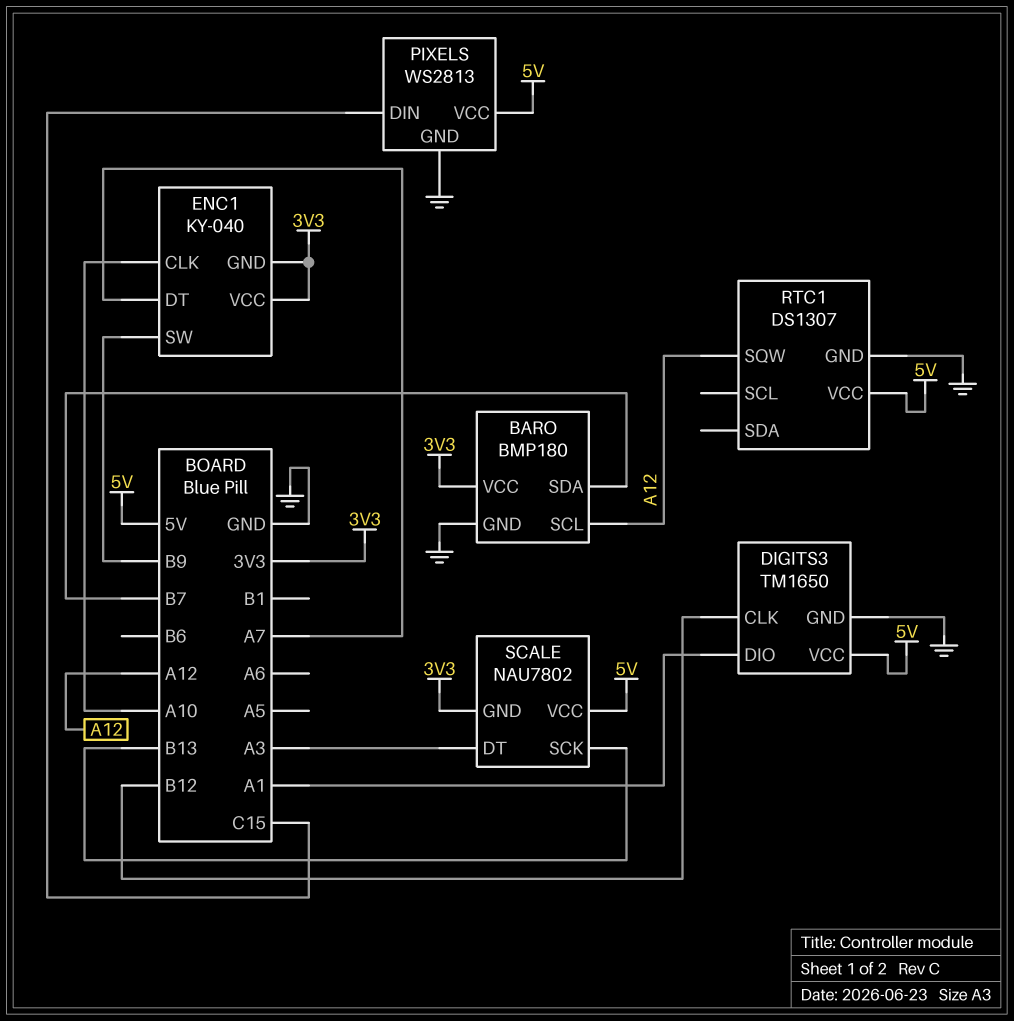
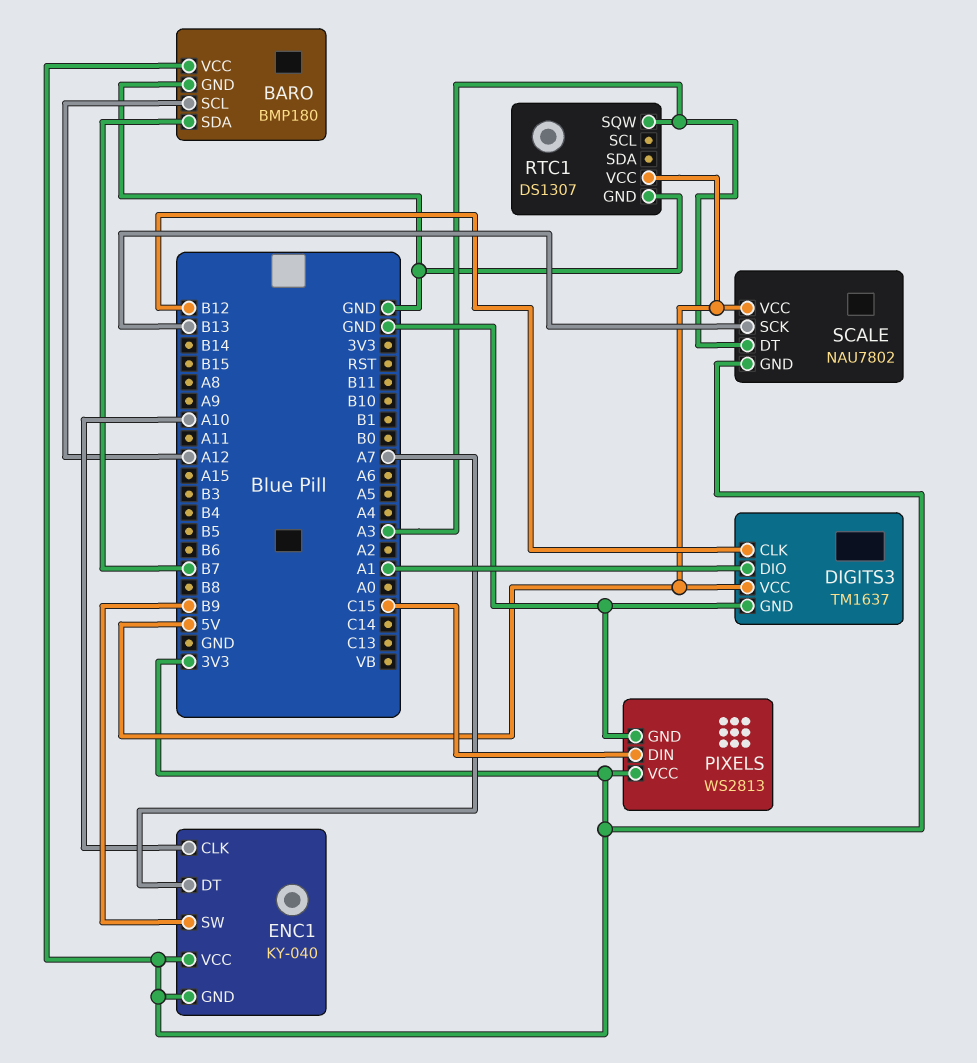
DIGITS3: TM1650 -> TM1637
PIXELS pin VCC: 5V -> 3V3
RTC1 pin SQW: A12 -> A3

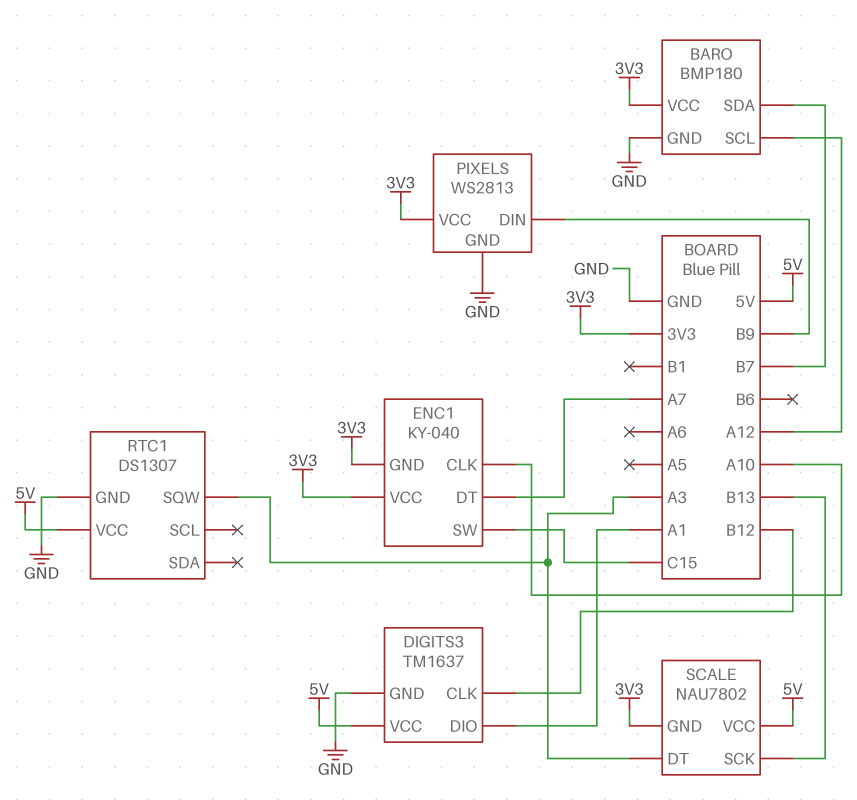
ENC1 pin SW: B9 -> C15
PIXELS pin DIN: C15 -> B9

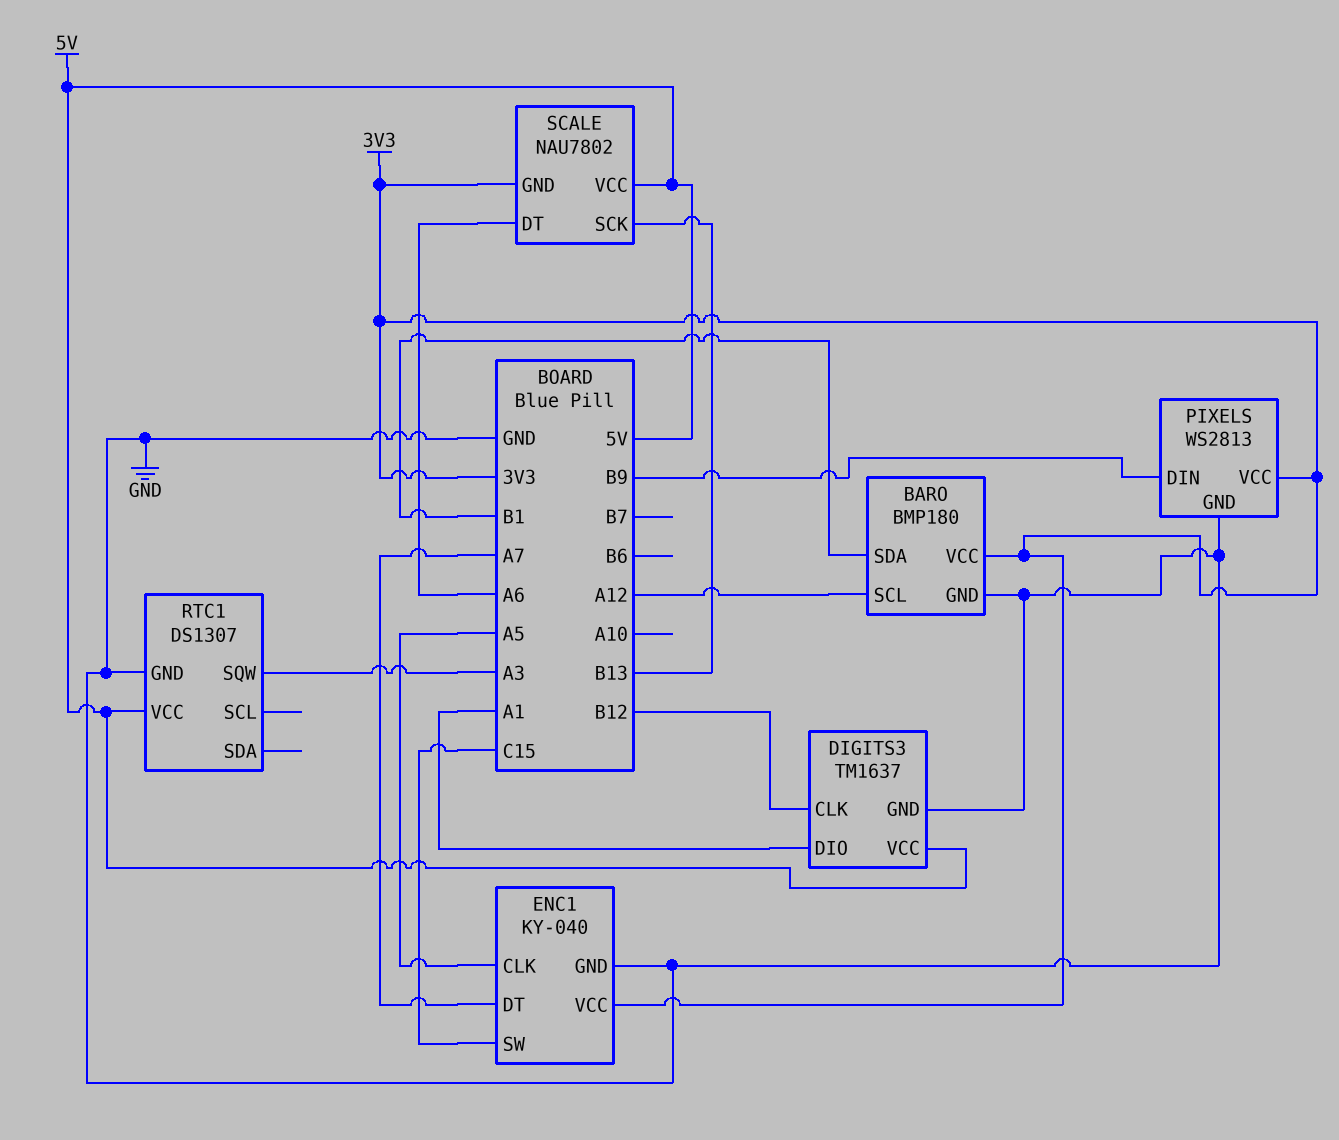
BARO pin SDA: B7 -> B1
ENC1 pin CLK: A10 -> A5
ENC1 pin GND: 3V3 -> GND
SCALE pin DT: A3 -> A6

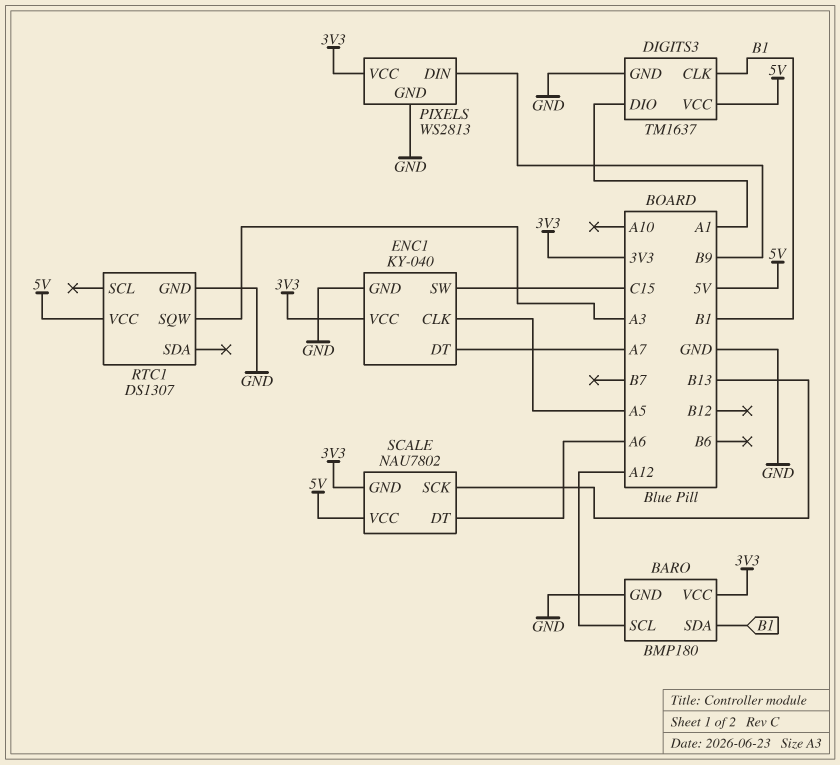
DIGITS3 pin CLK: B12 -> B1

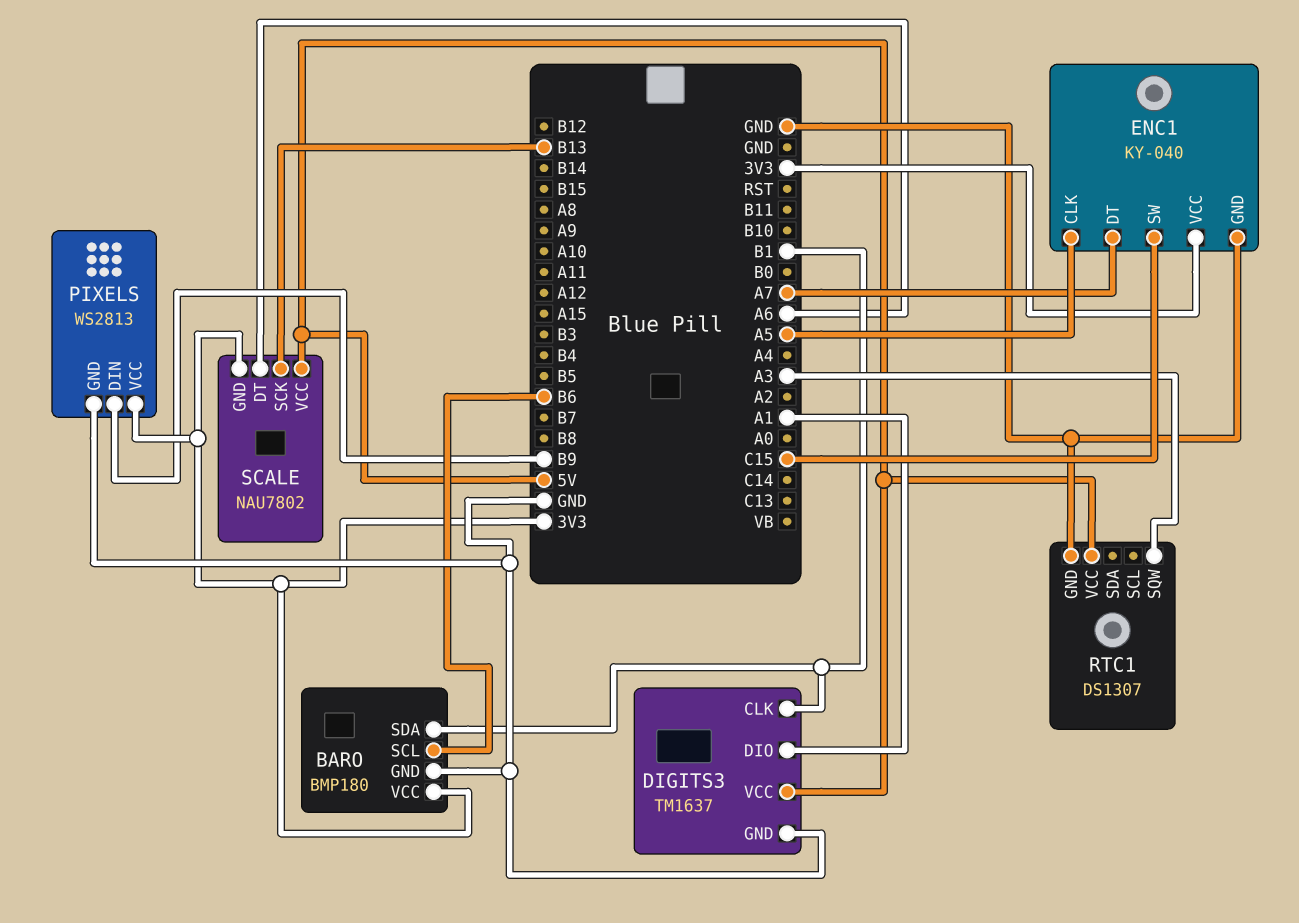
BARO pin SCL: A12 -> B6

